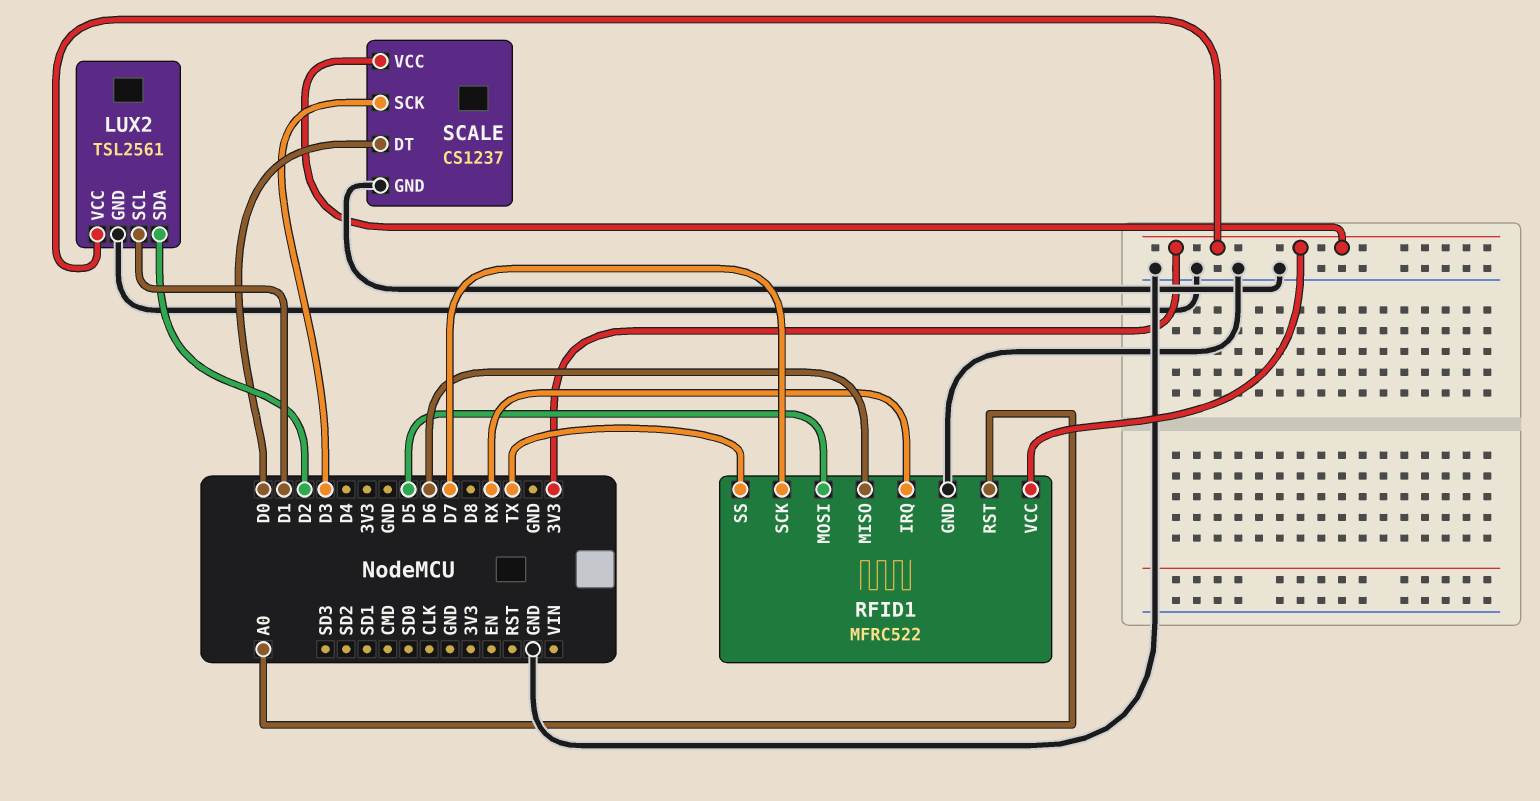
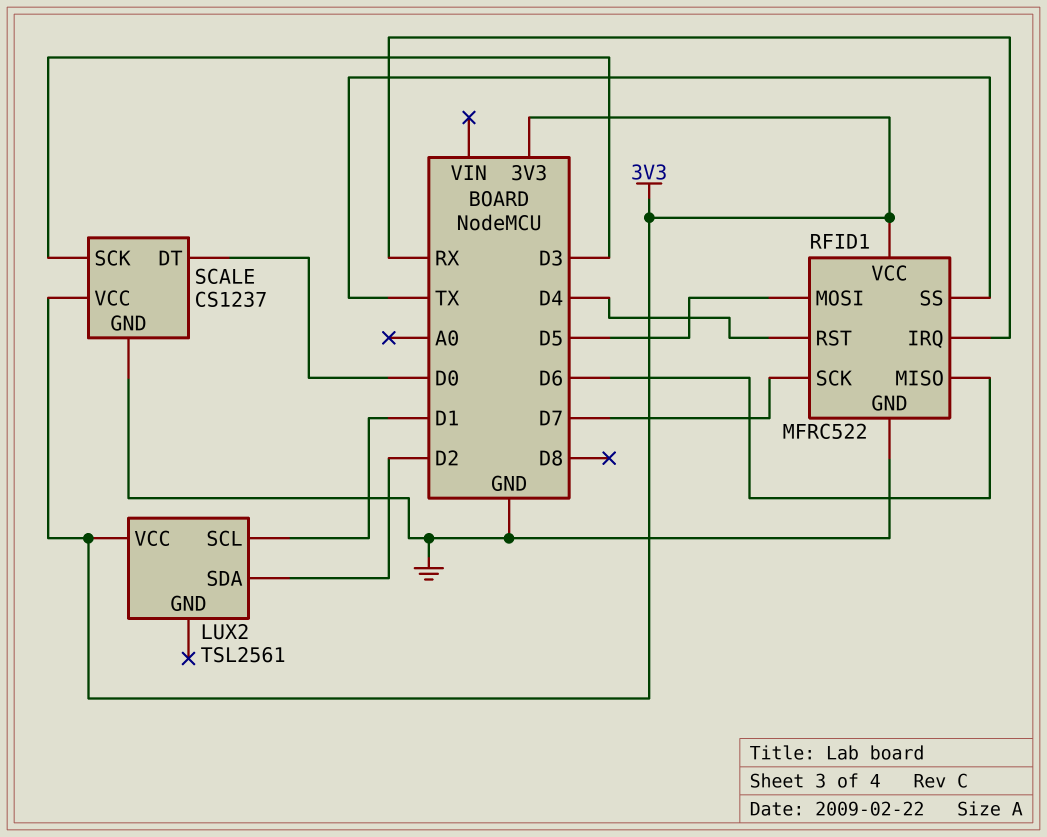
LUX2 pin GND: GND -> none
RFID1 pin RST: A0 -> D4

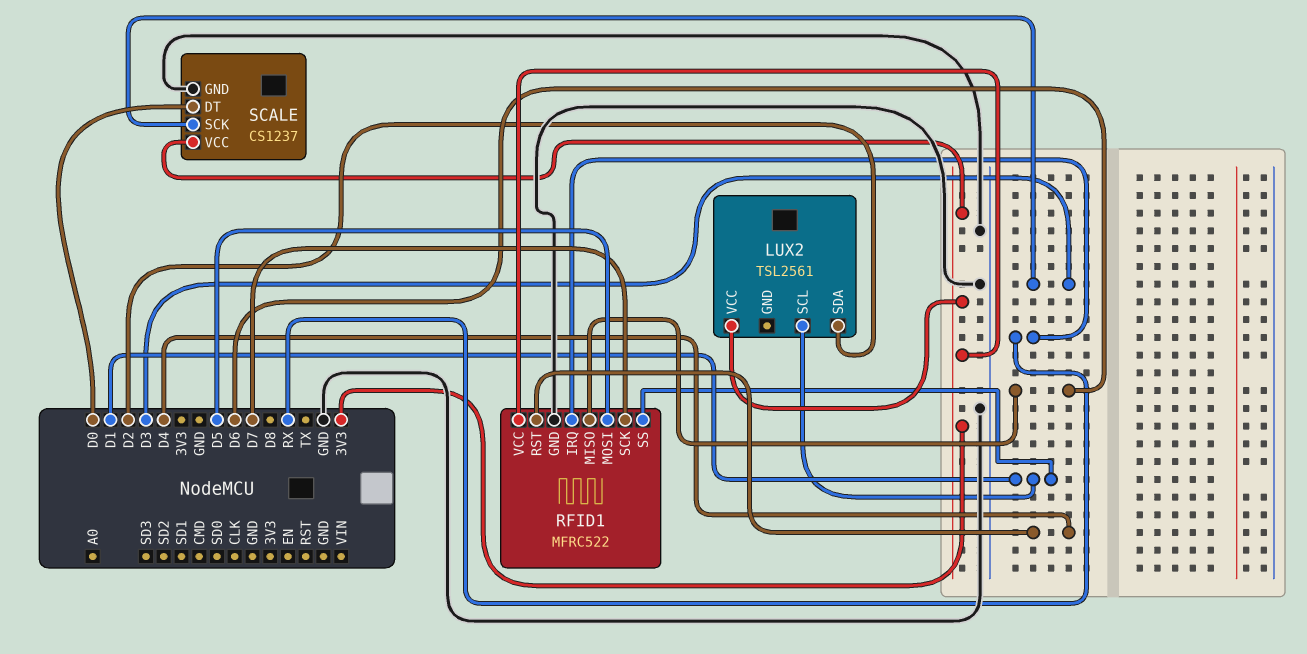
RFID1 pin SS: TX -> D1

